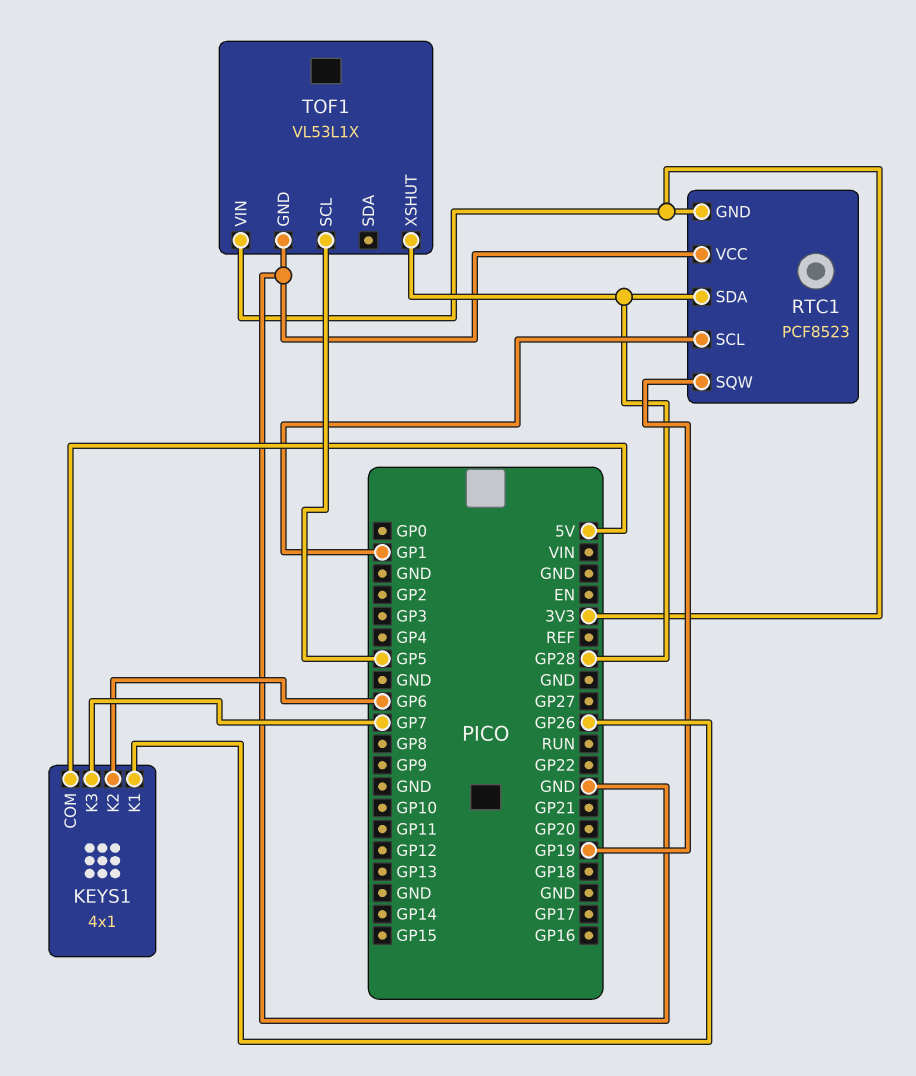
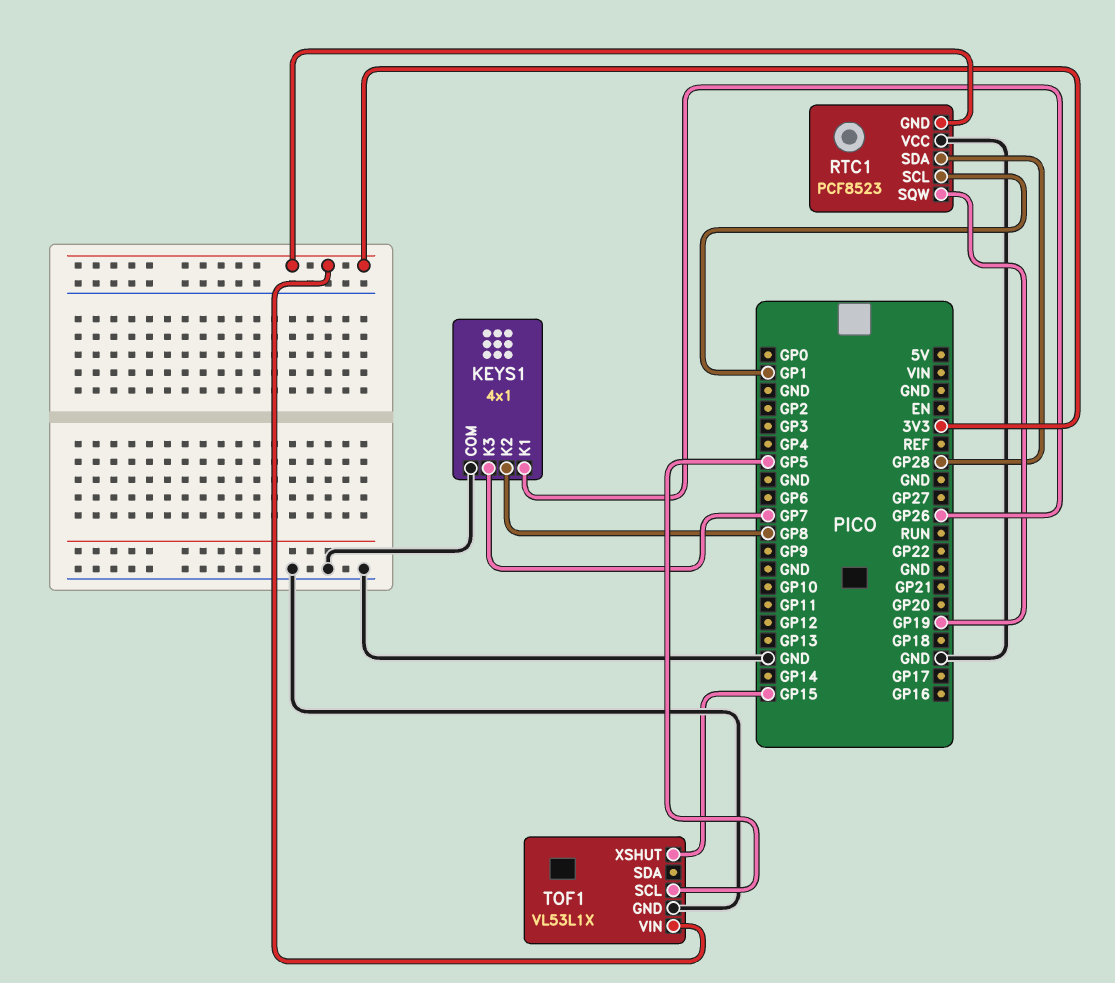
KEYS1 pin COM: 5V -> GND
KEYS1 pin K2: GP6 -> GP8
TOF1 pin XSHUT: GP28 -> GP15

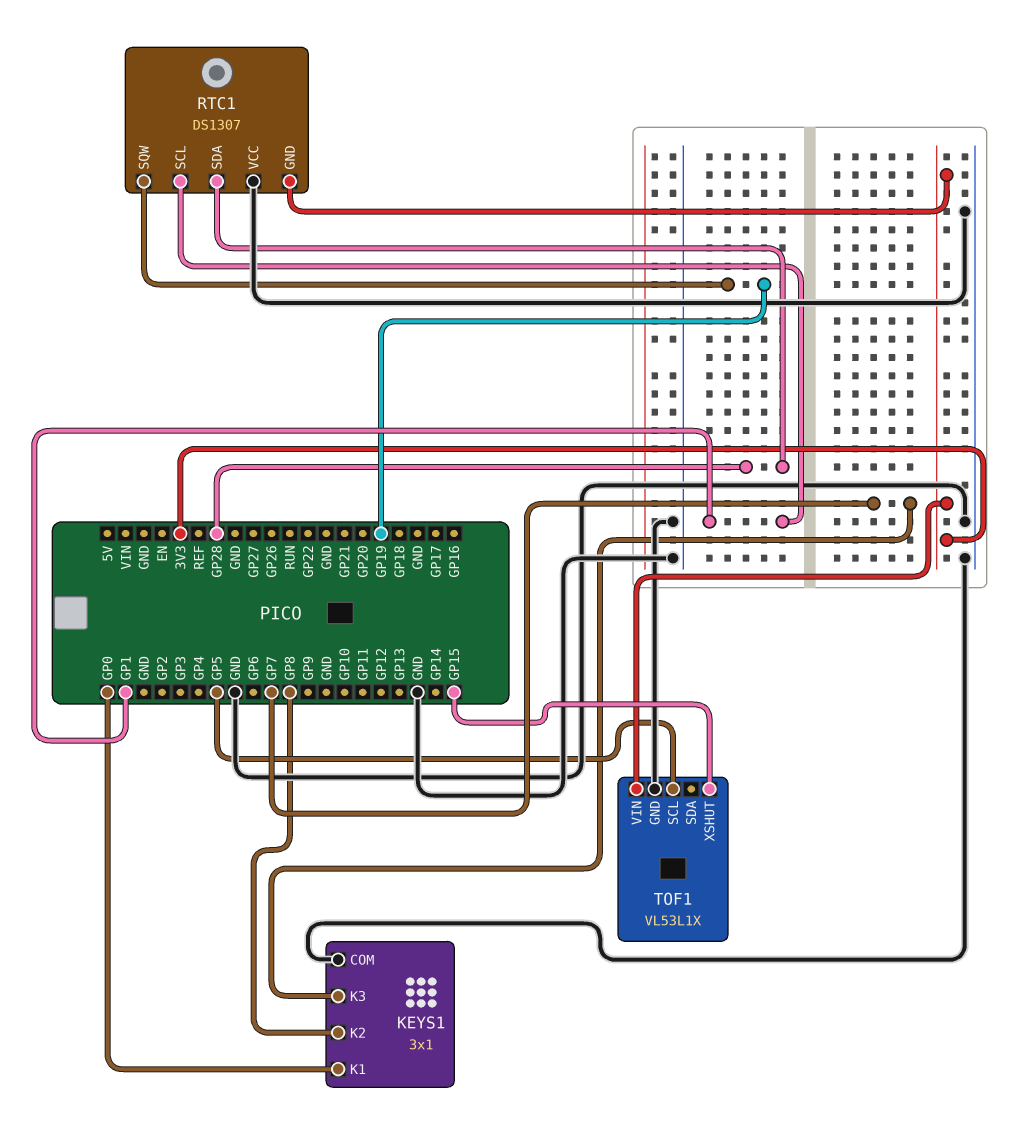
KEYS1: 4x1 -> 3x1
KEYS1 pin K1: GP26 -> GP0
RTC1: PCF8523 -> DS1307

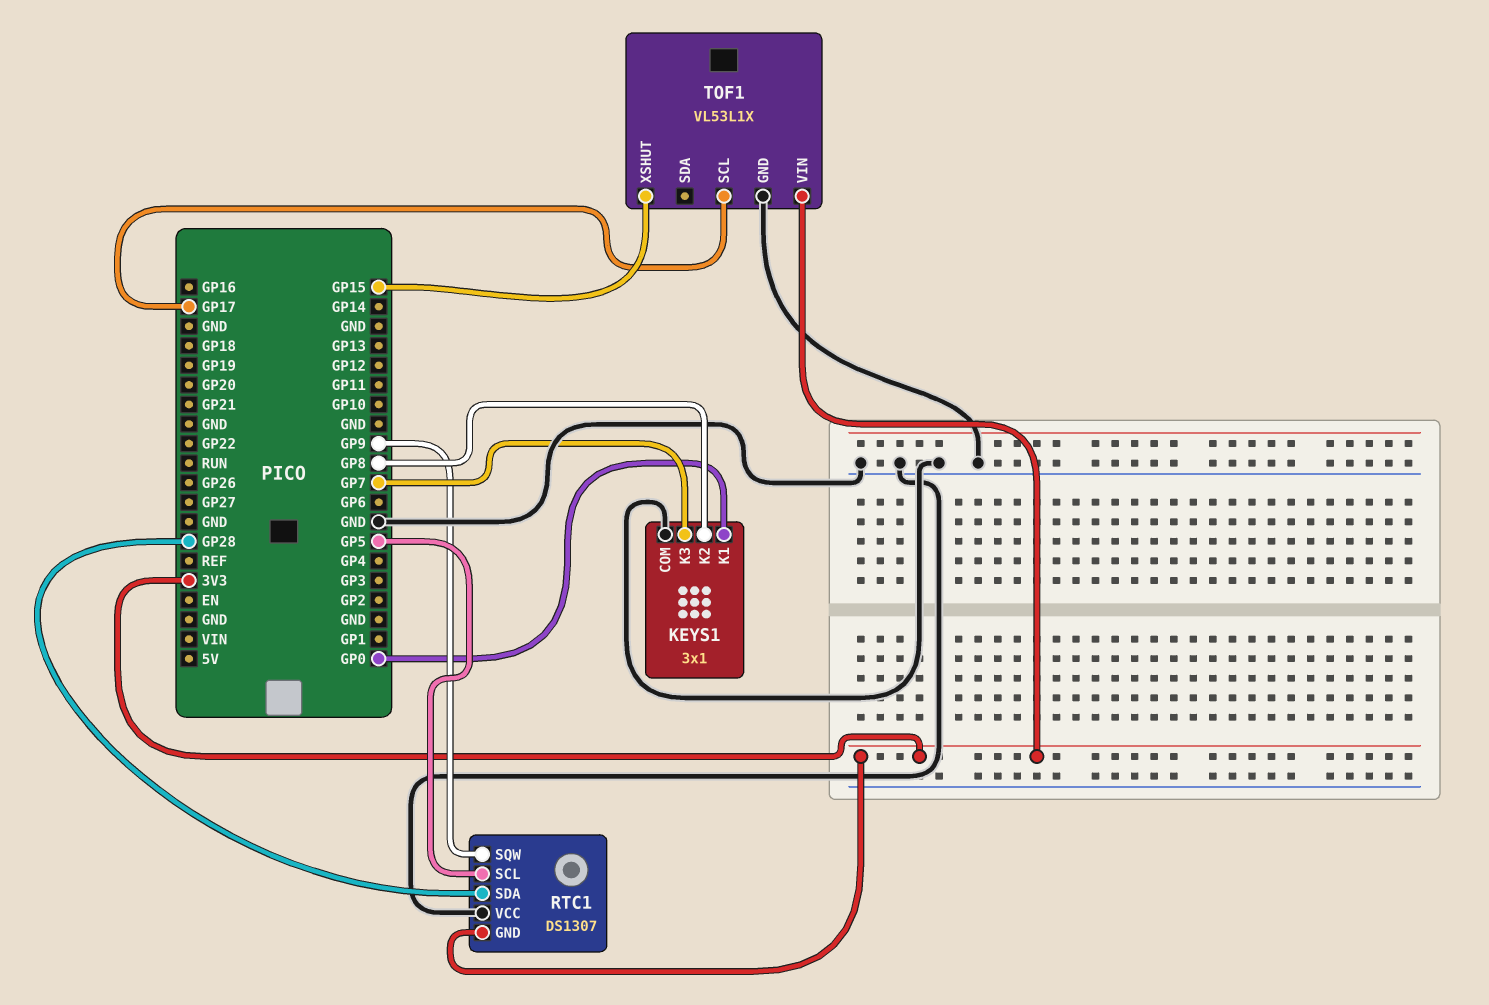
RTC1 pin SCL: GP1 -> GP5
RTC1 pin SQW: GP19 -> GP9
TOF1 pin SCL: GP5 -> GP17

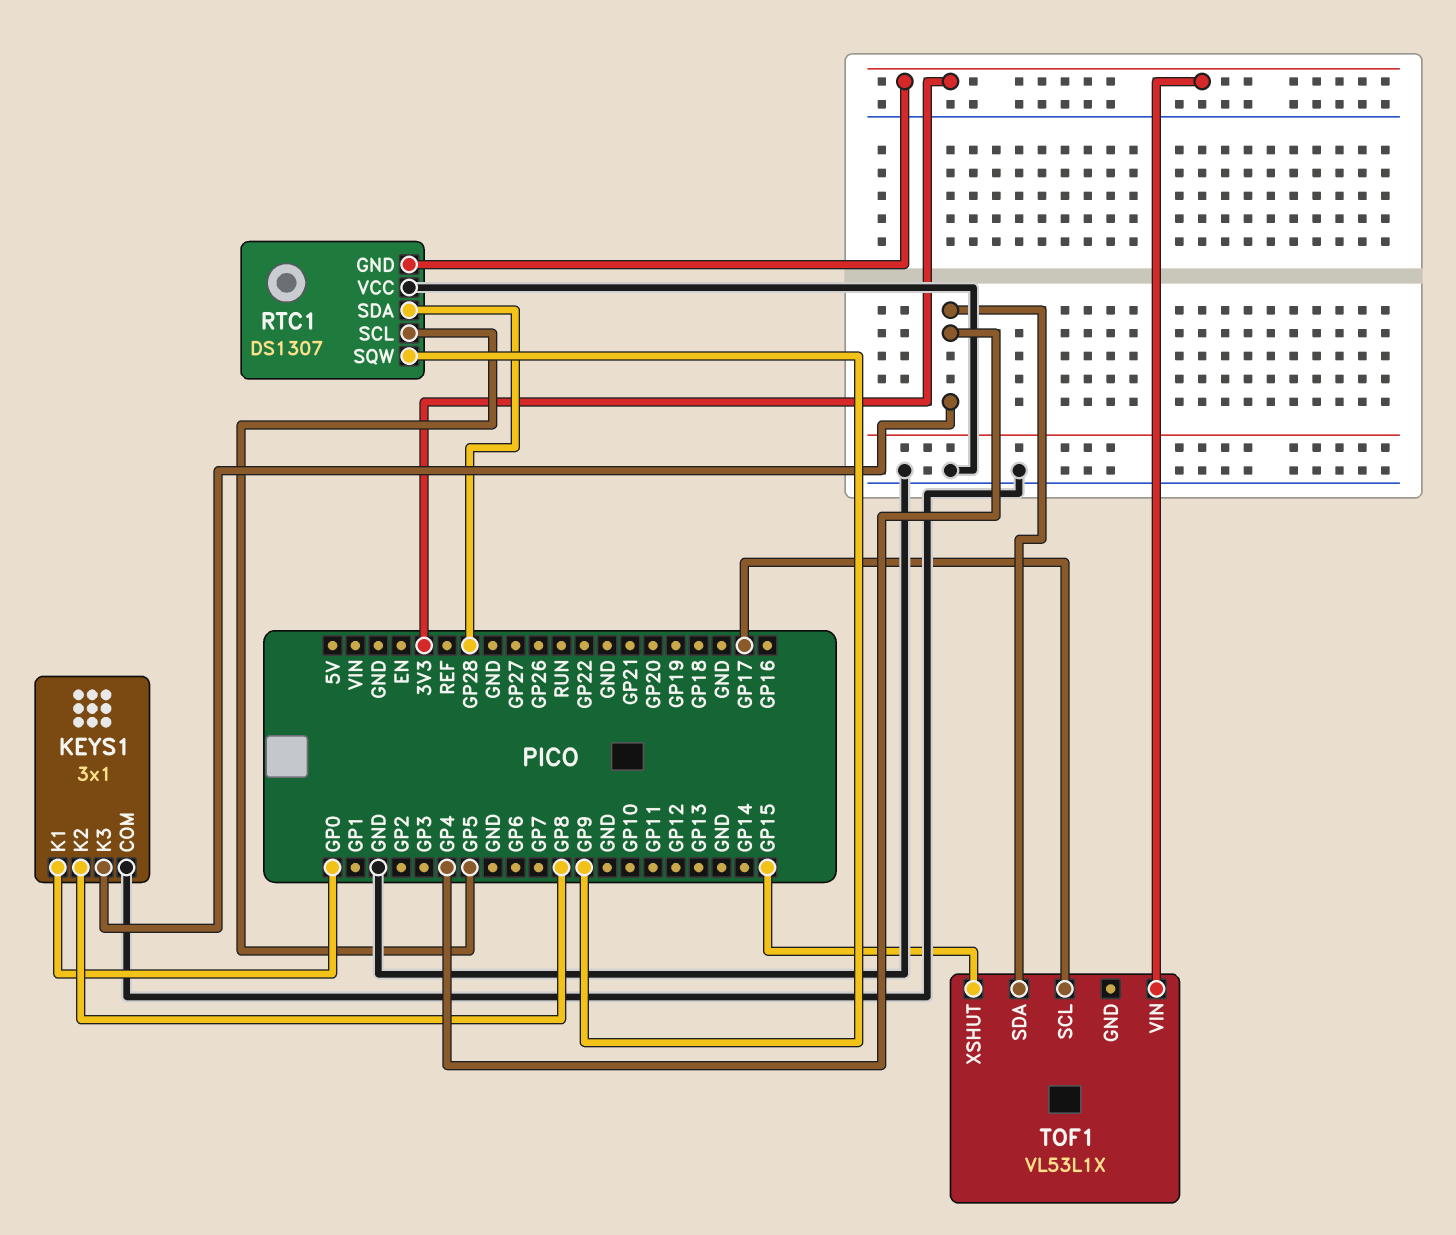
KEYS1 pin K3: GP7 -> GP4
TOF1 pin GND: GND -> none
TOF1 pin SDA: none -> GP4

